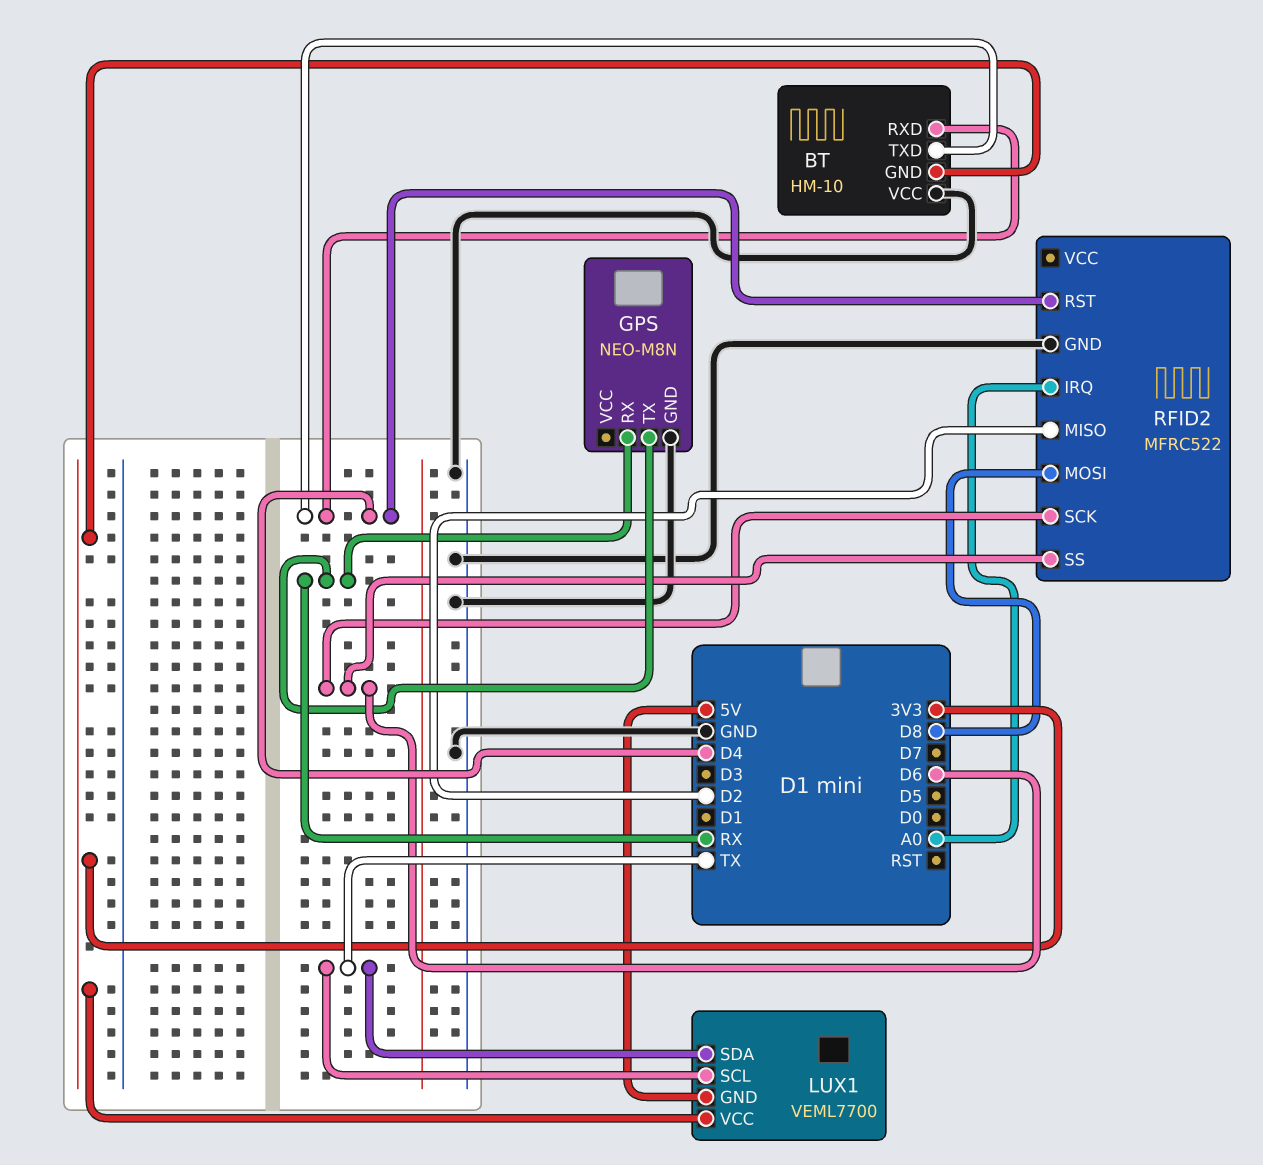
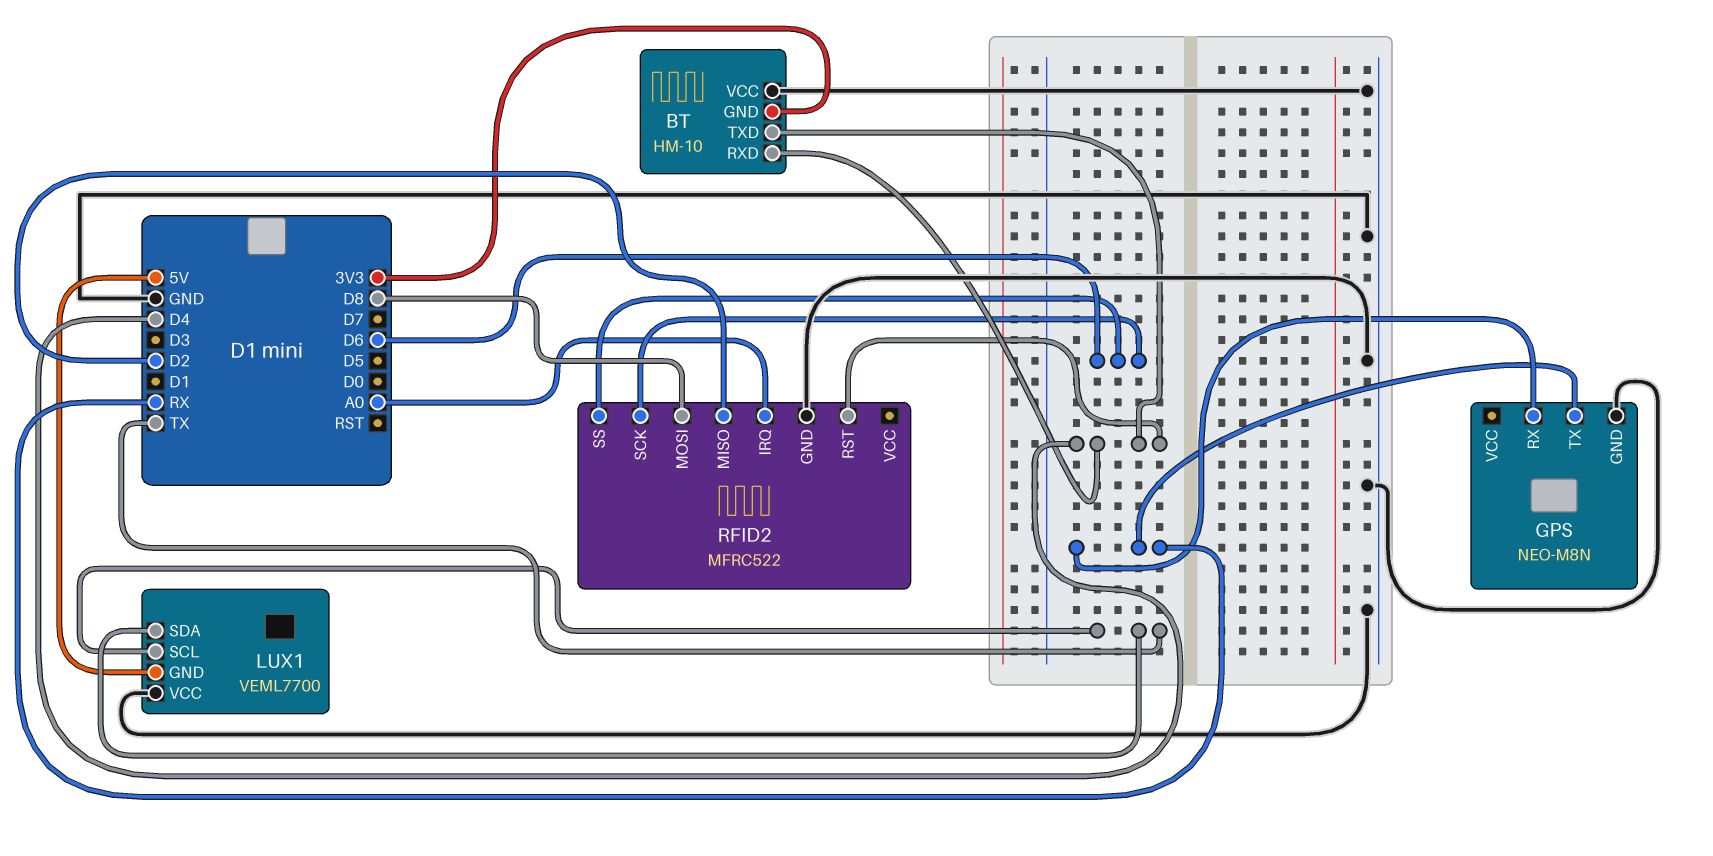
LUX1 pin VCC: 3V3 -> GND

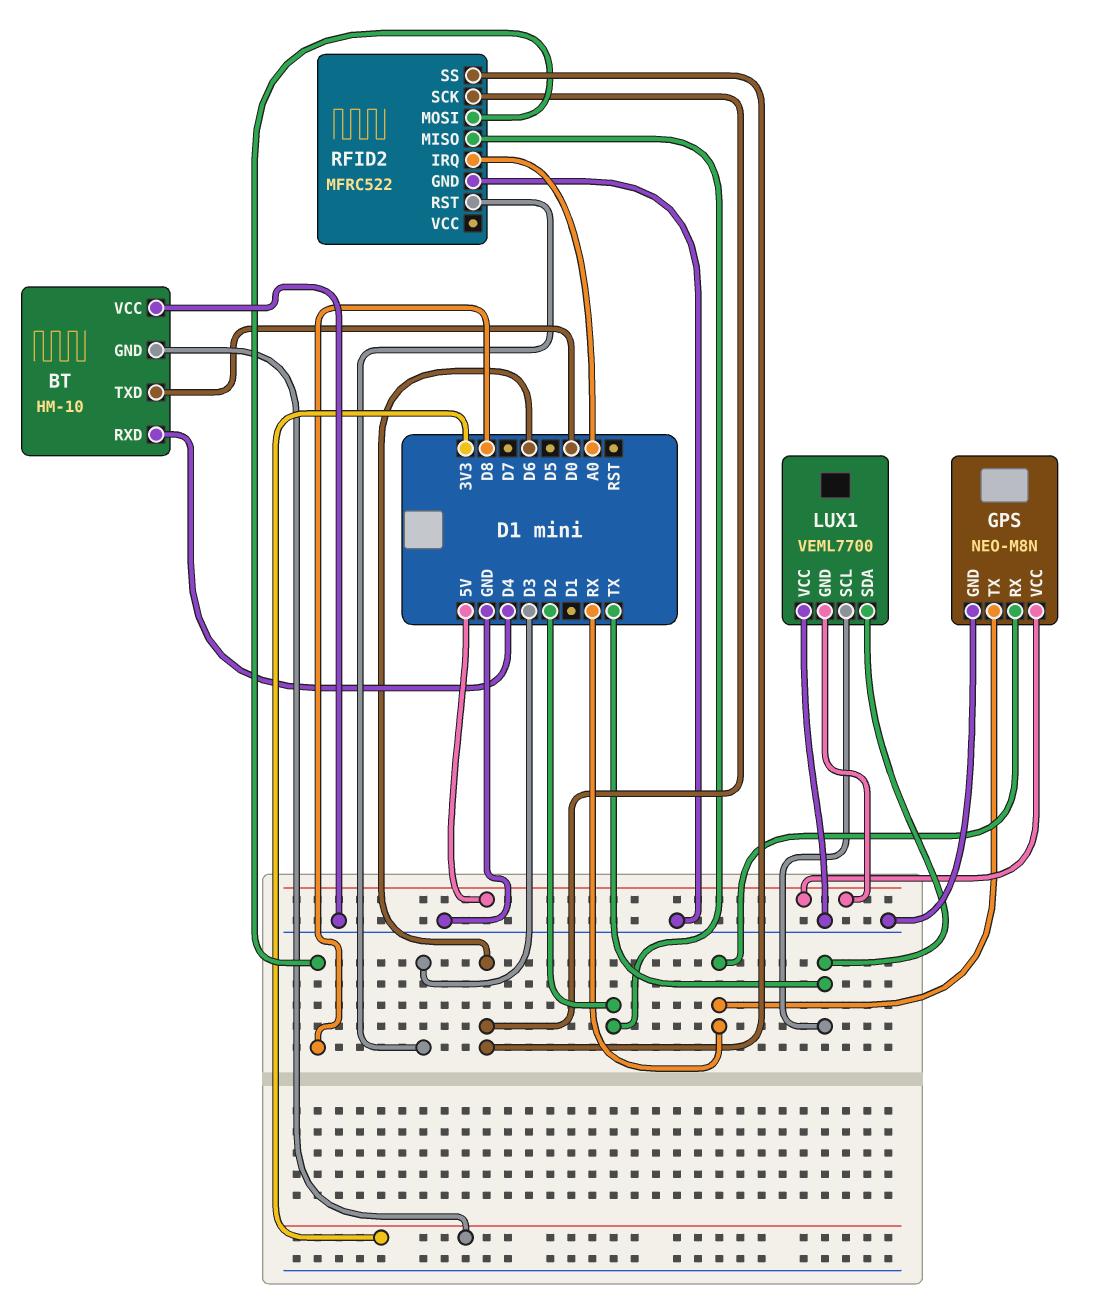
BT pin TXD: D4 -> D0
GPS pin VCC: none -> 5V
RFID2 pin RST: D4 -> D3

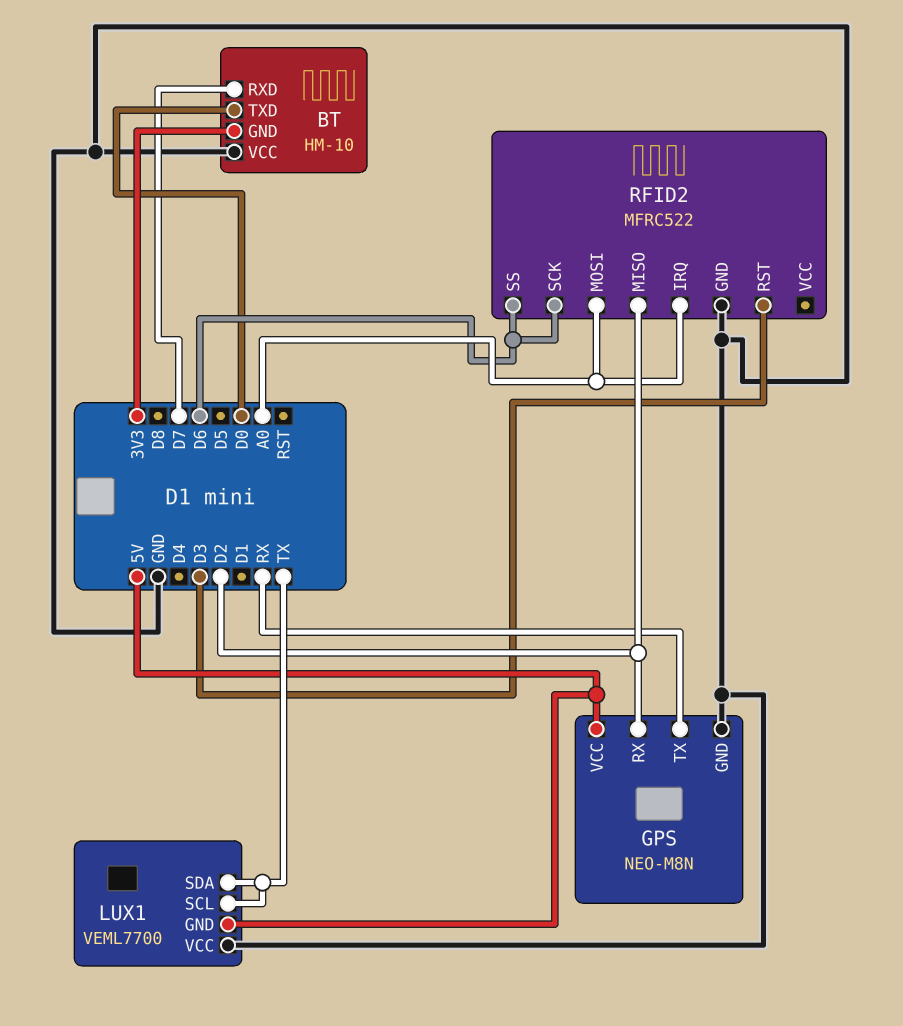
BT pin RXD: D4 -> D7
GPS pin RX: RX -> D2
RFID2 pin MOSI: D8 -> A0

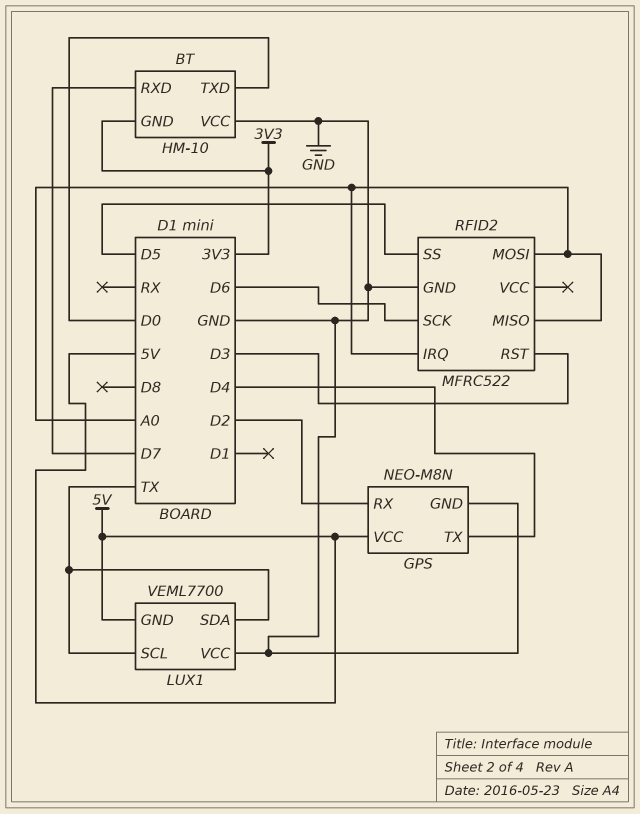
GPS pin TX: RX -> D4
RFID2 pin MISO: D2 -> A0
RFID2 pin SS: D6 -> D5

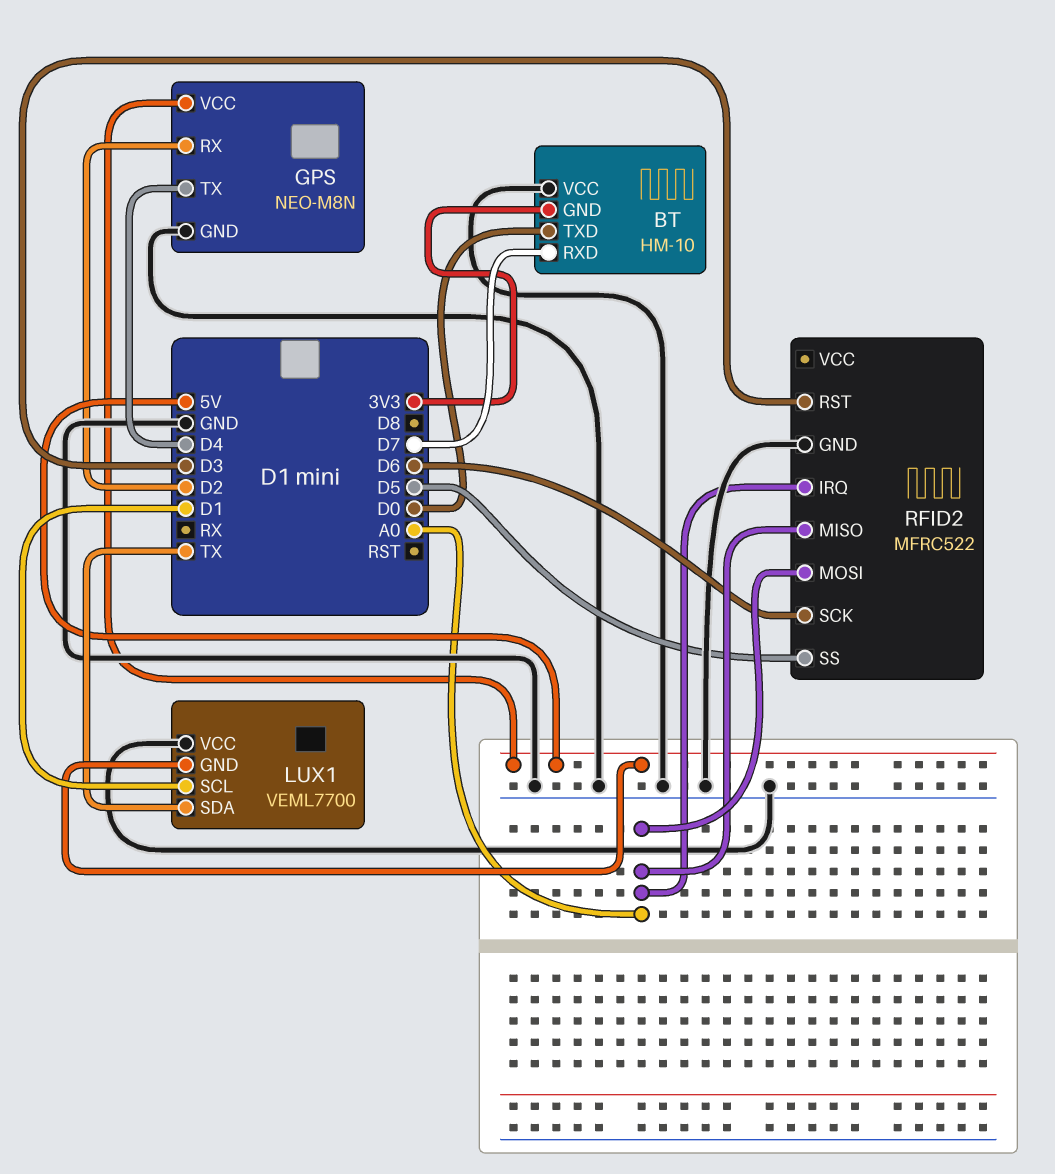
LUX1 pin SCL: TX -> D1

